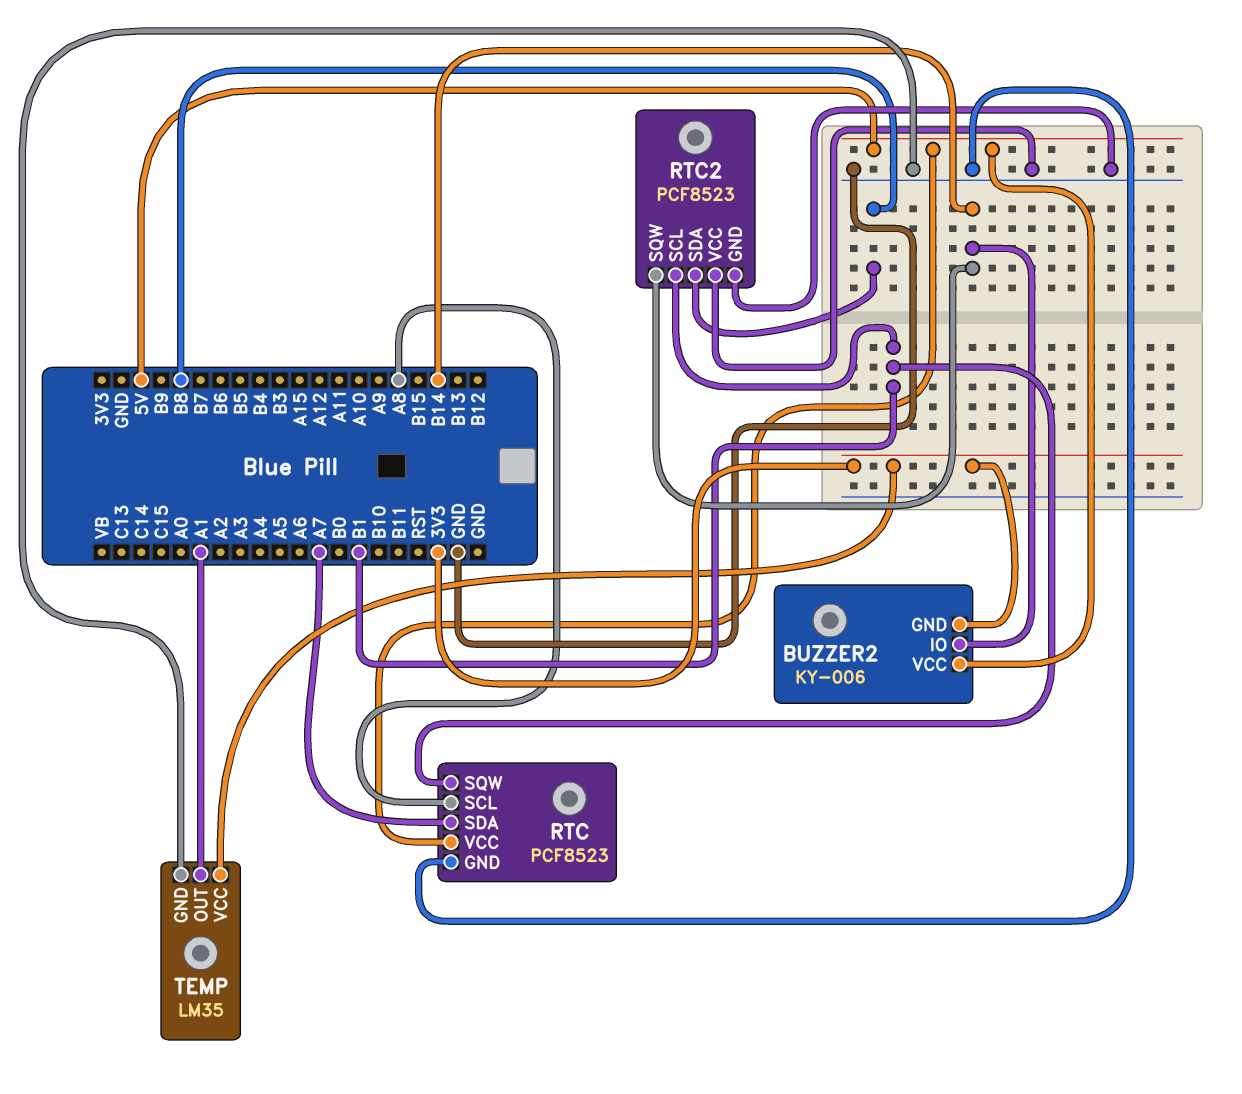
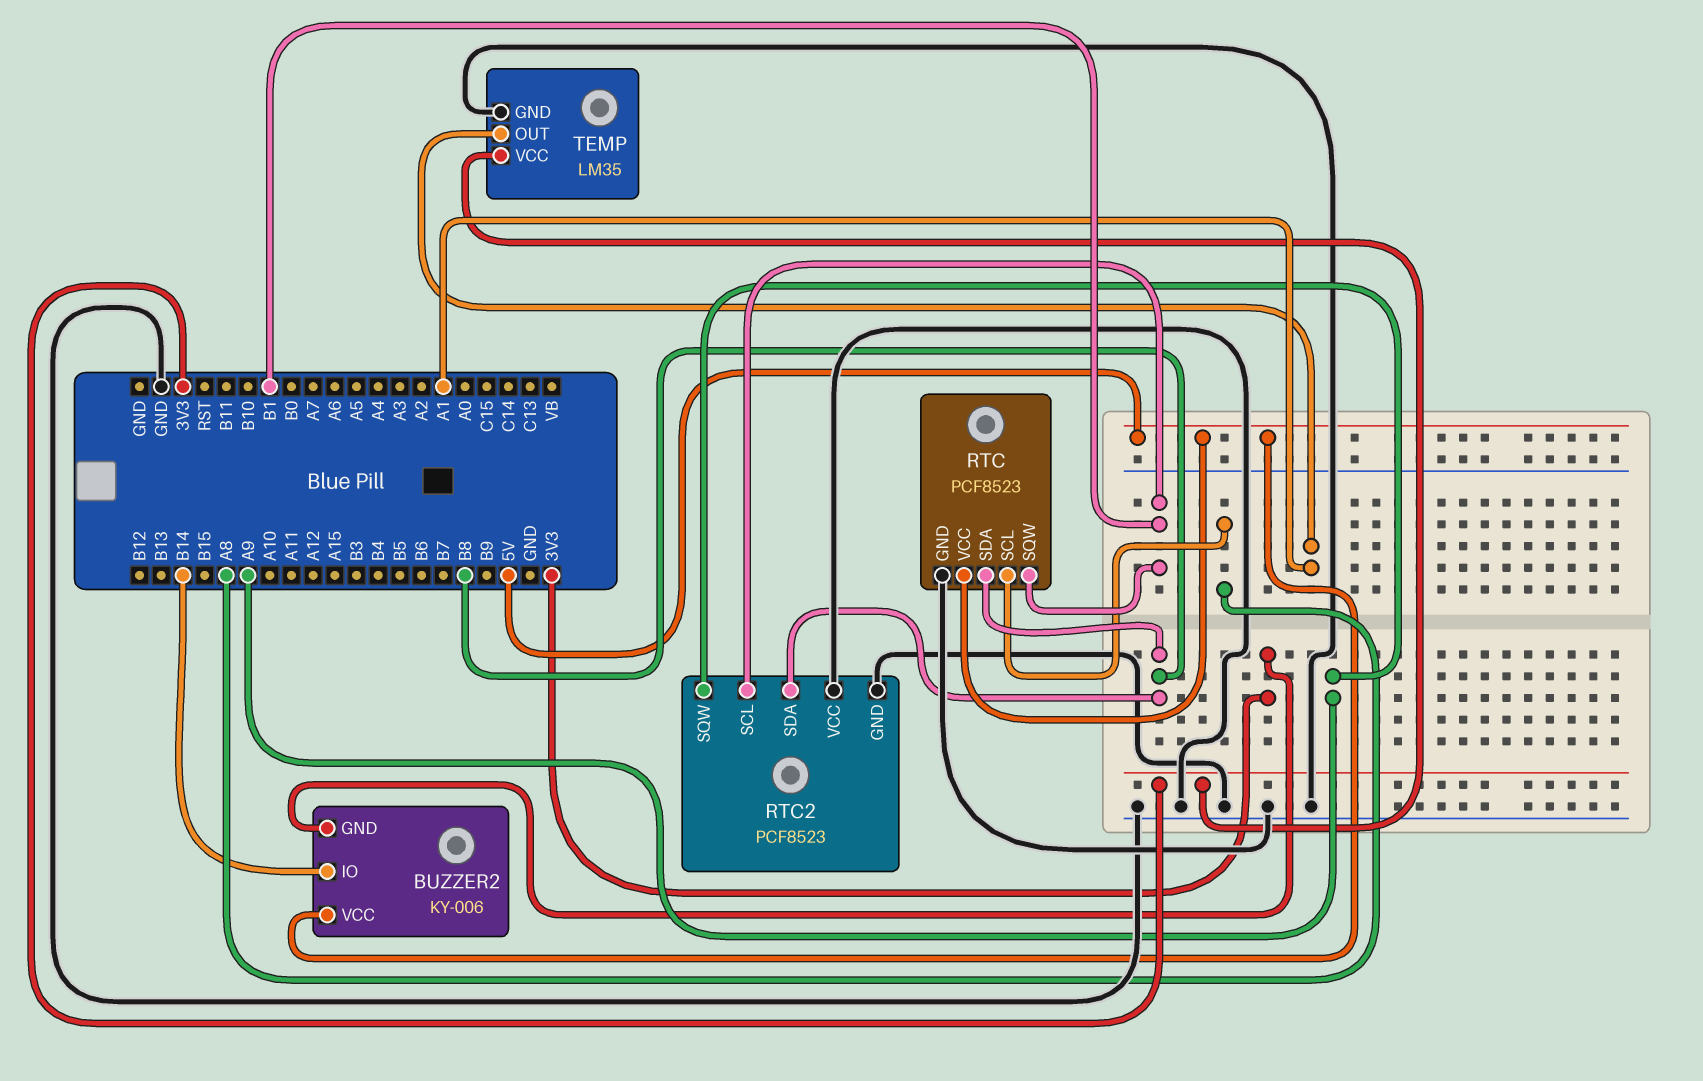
RTC pin SDA: A7 -> B8
RTC2 pin SQW: B14 -> A9

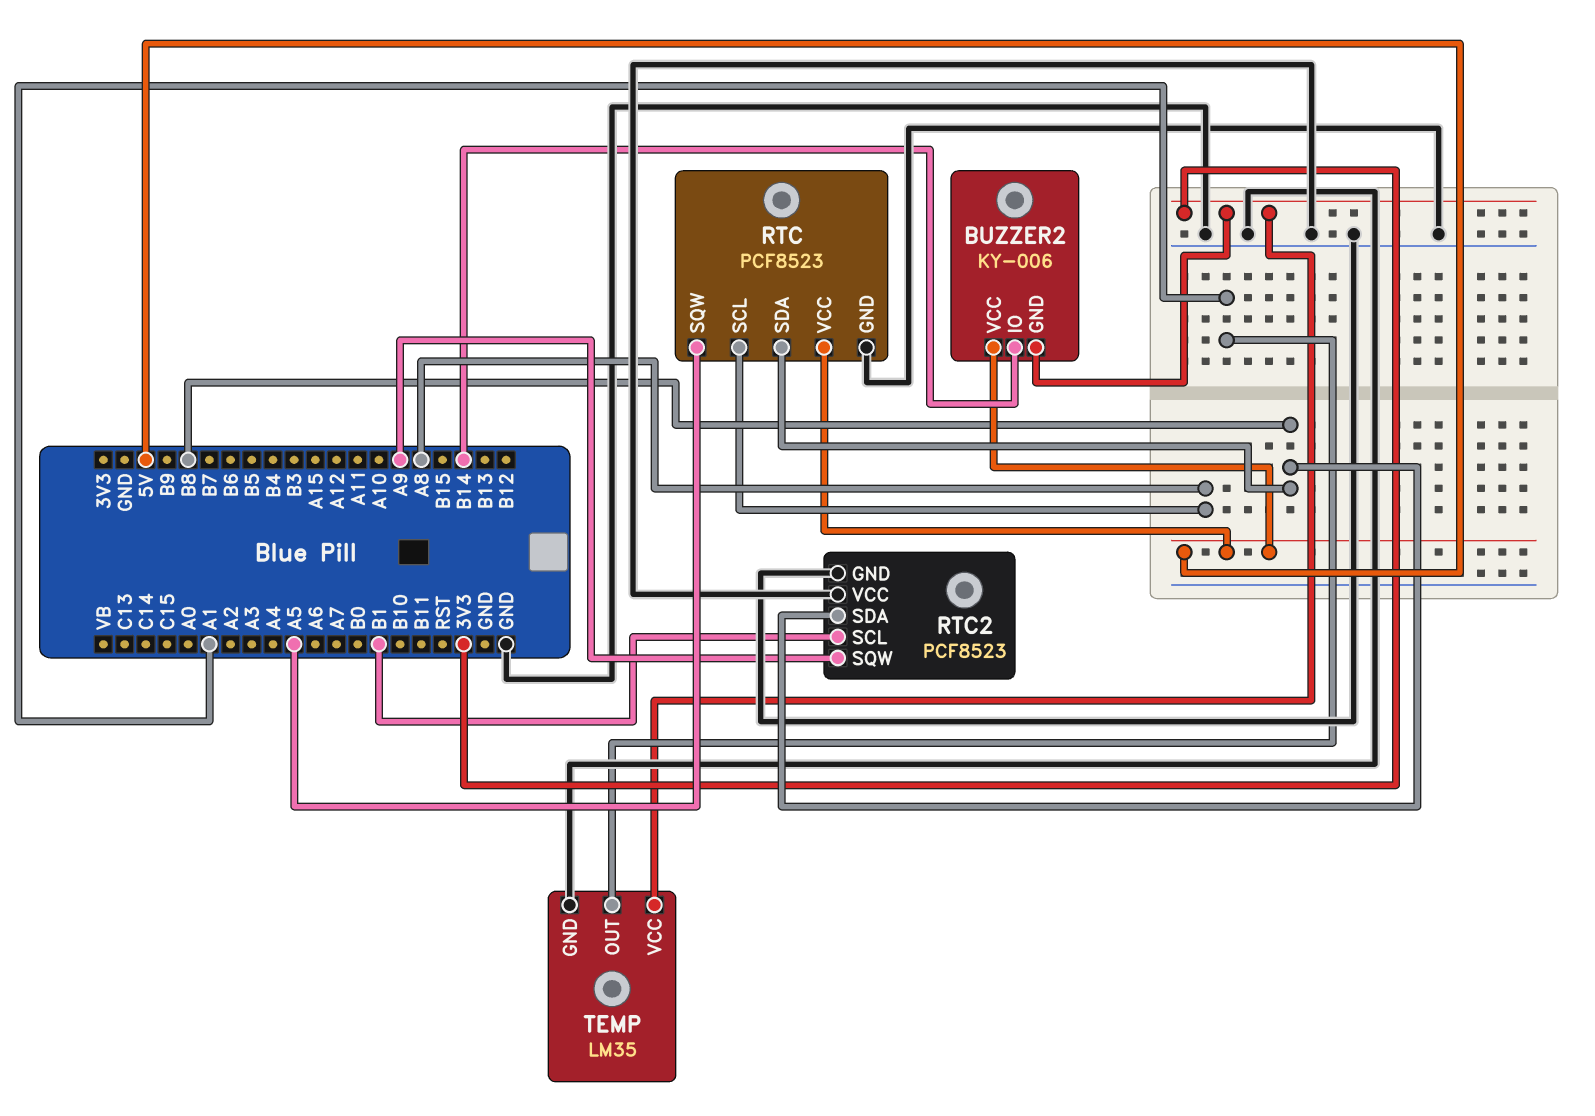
RTC pin SQW: B1 -> A5

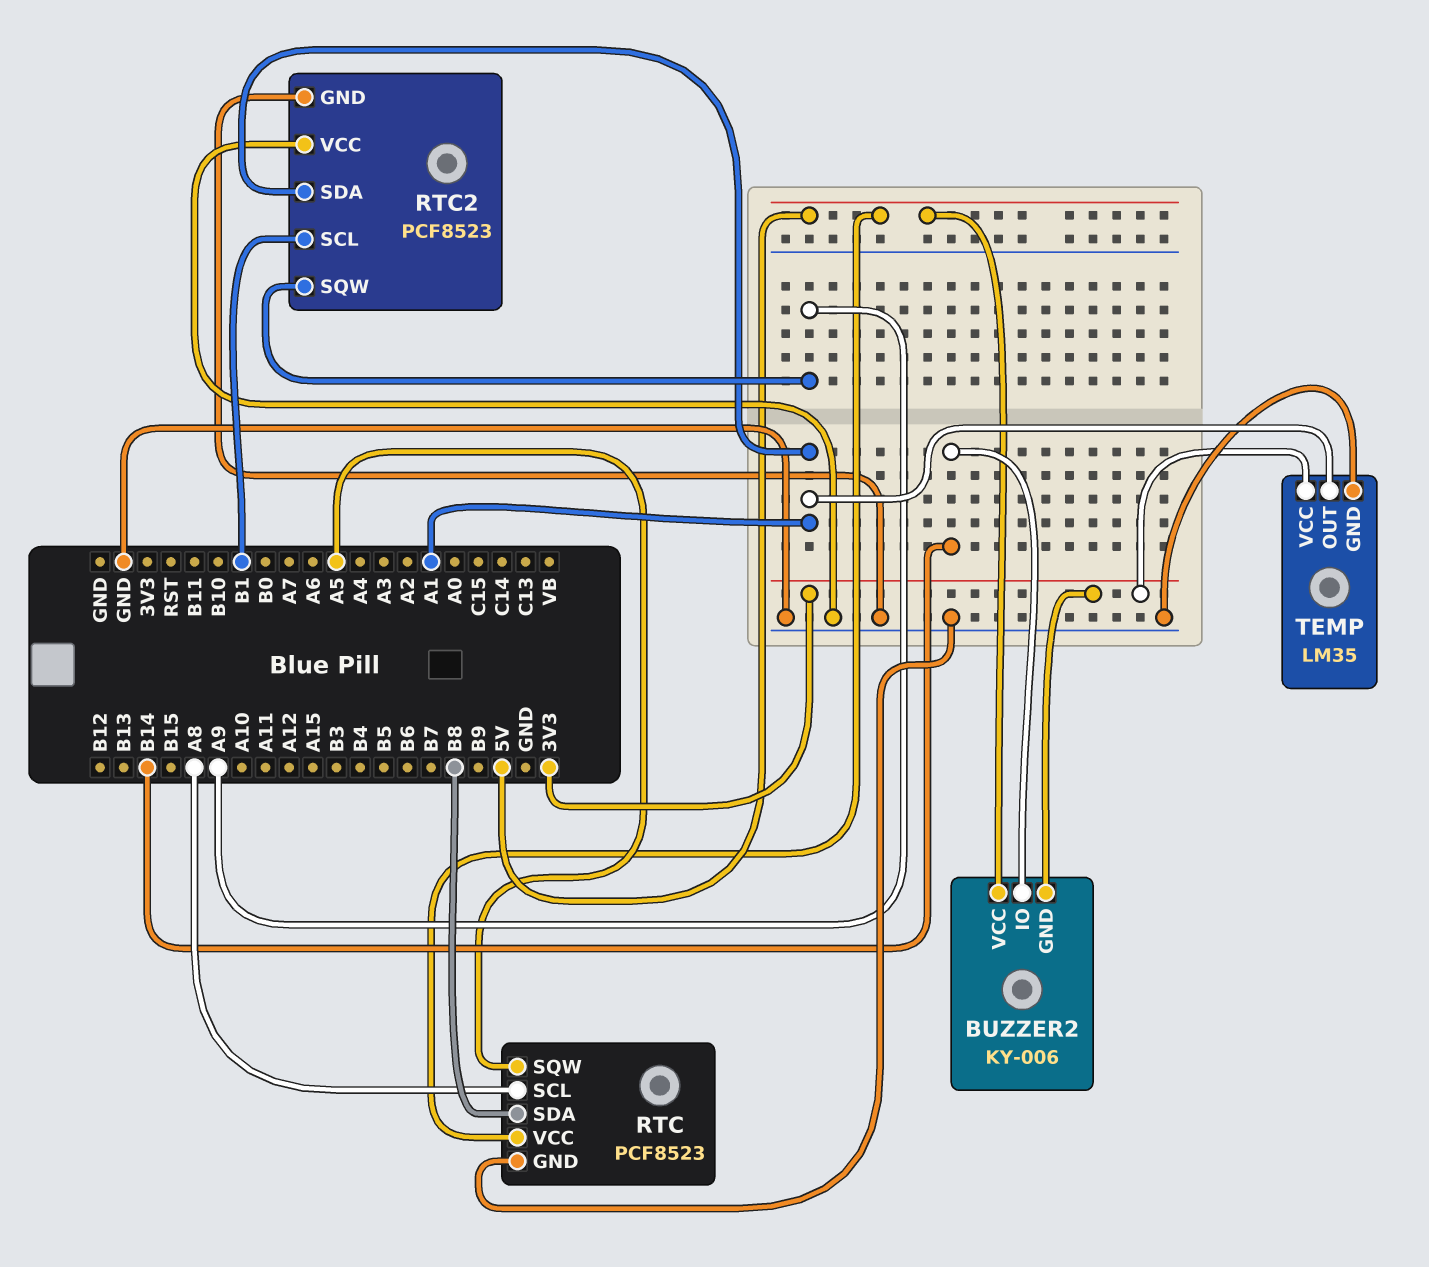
RTC2 pin SDA: B8 -> A1

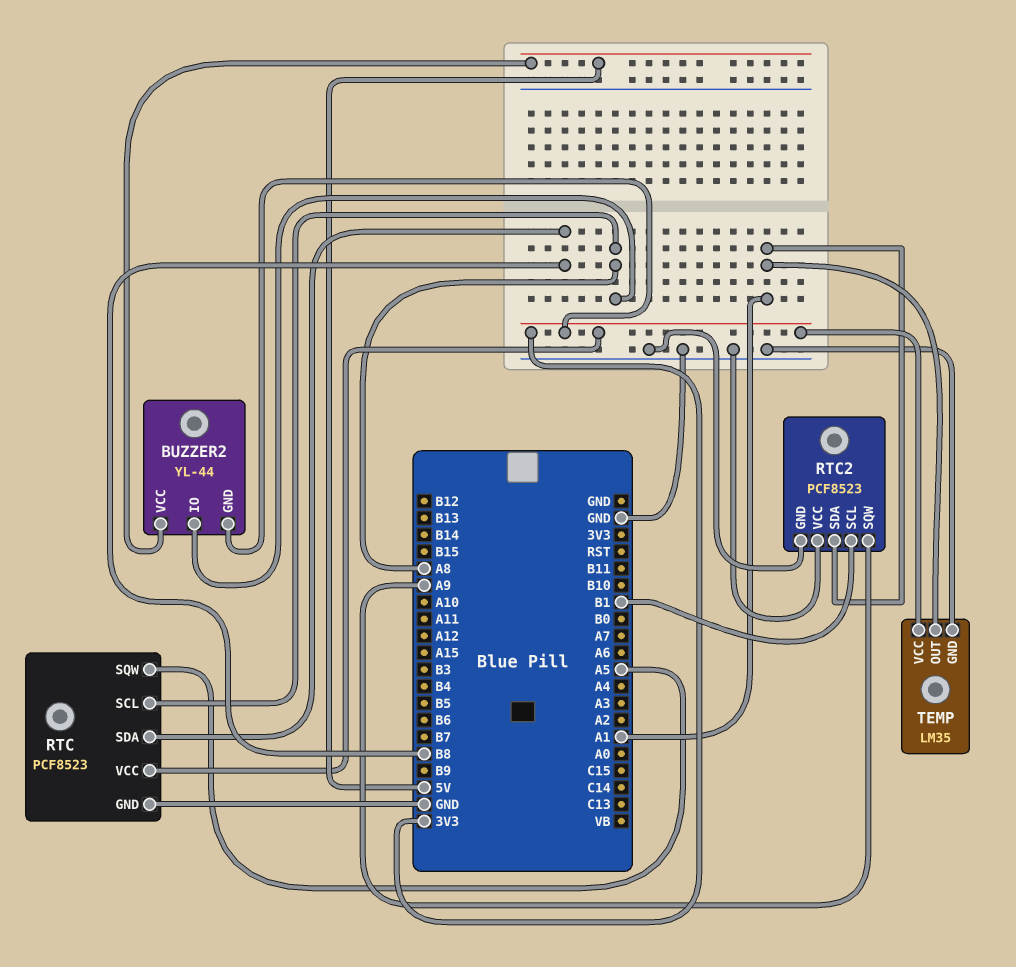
BUZZER2: KY-006 -> YL-44
BUZZER2 pin IO: B14 -> A8
RTC pin VCC: 5V -> 3V3

